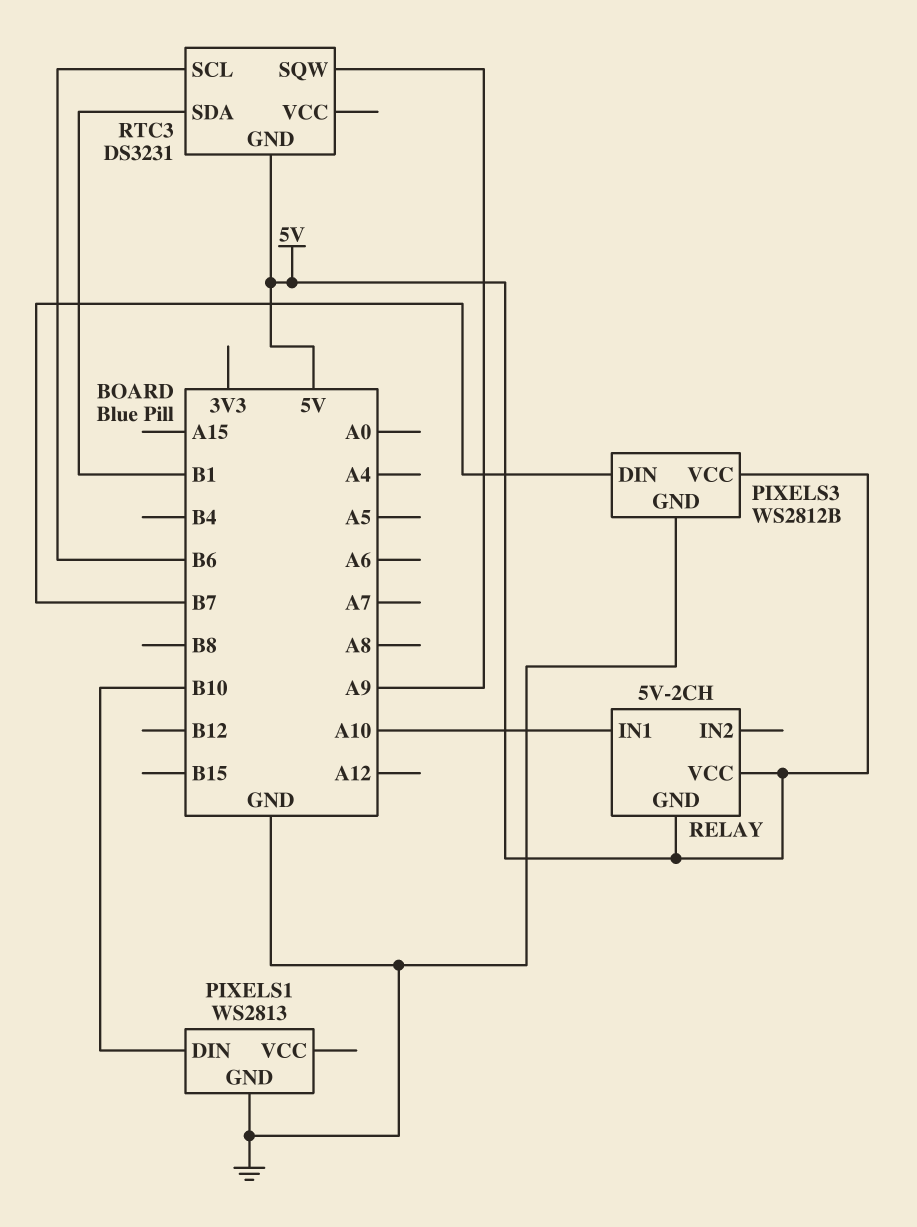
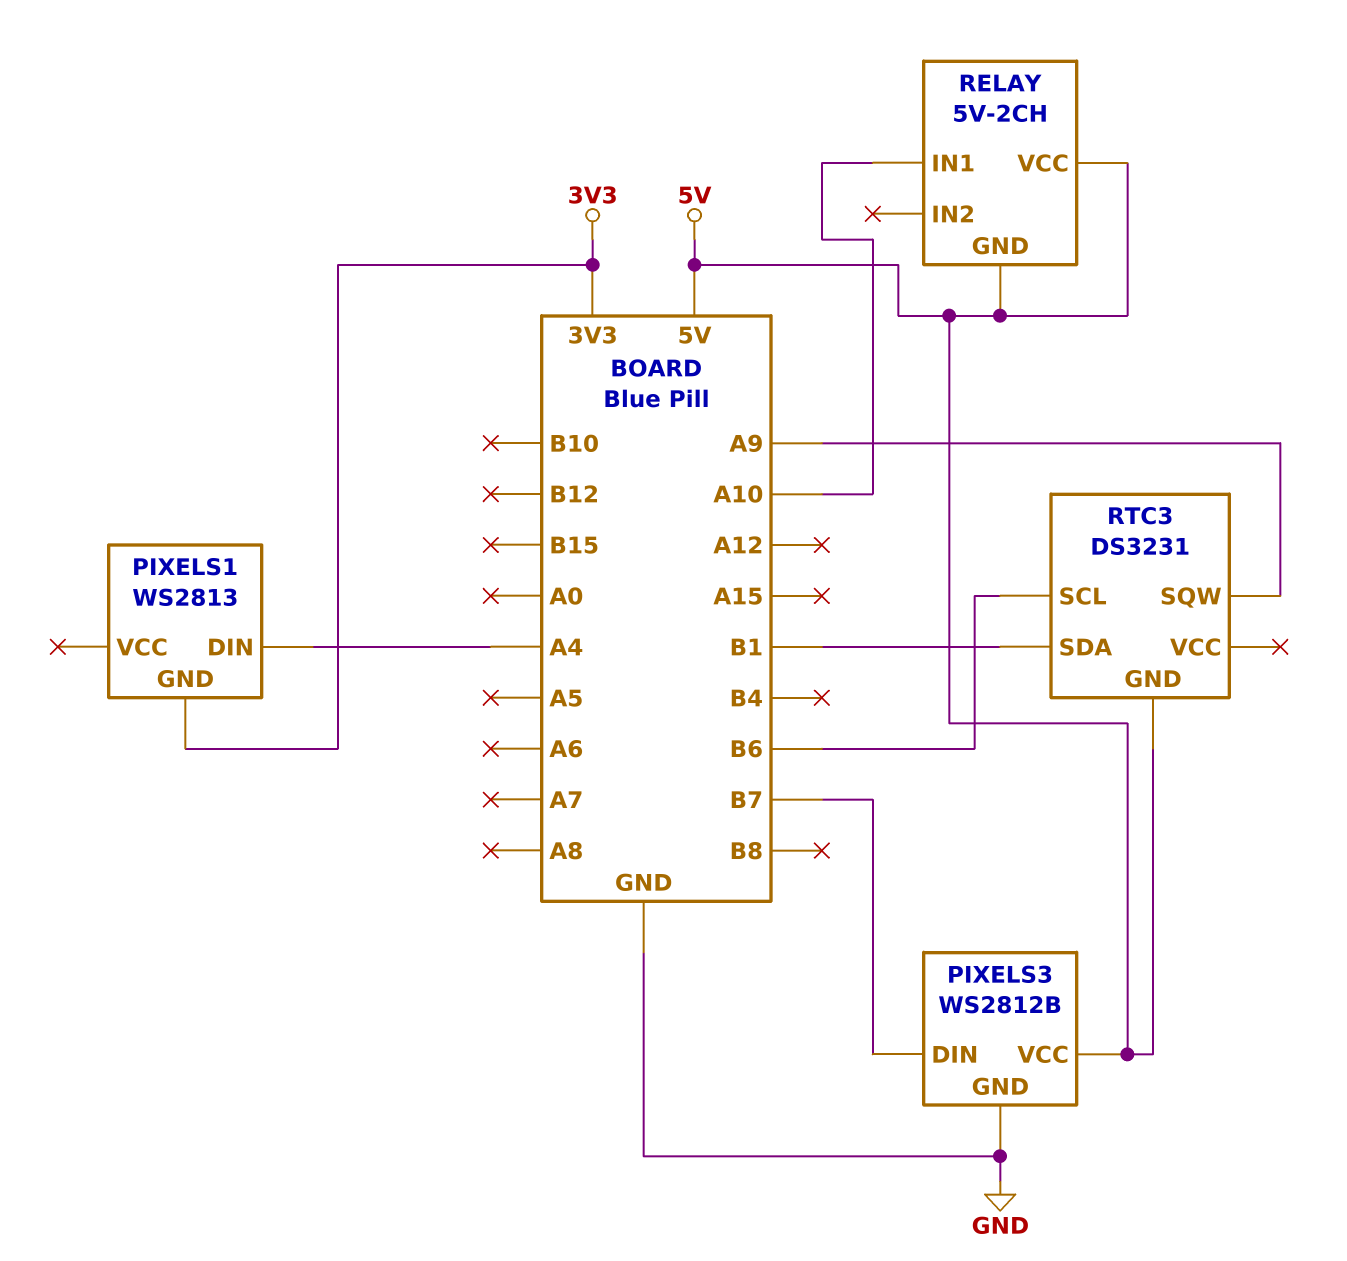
PIXELS1 pin DIN: B10 -> A4
PIXELS1 pin GND: GND -> 3V3

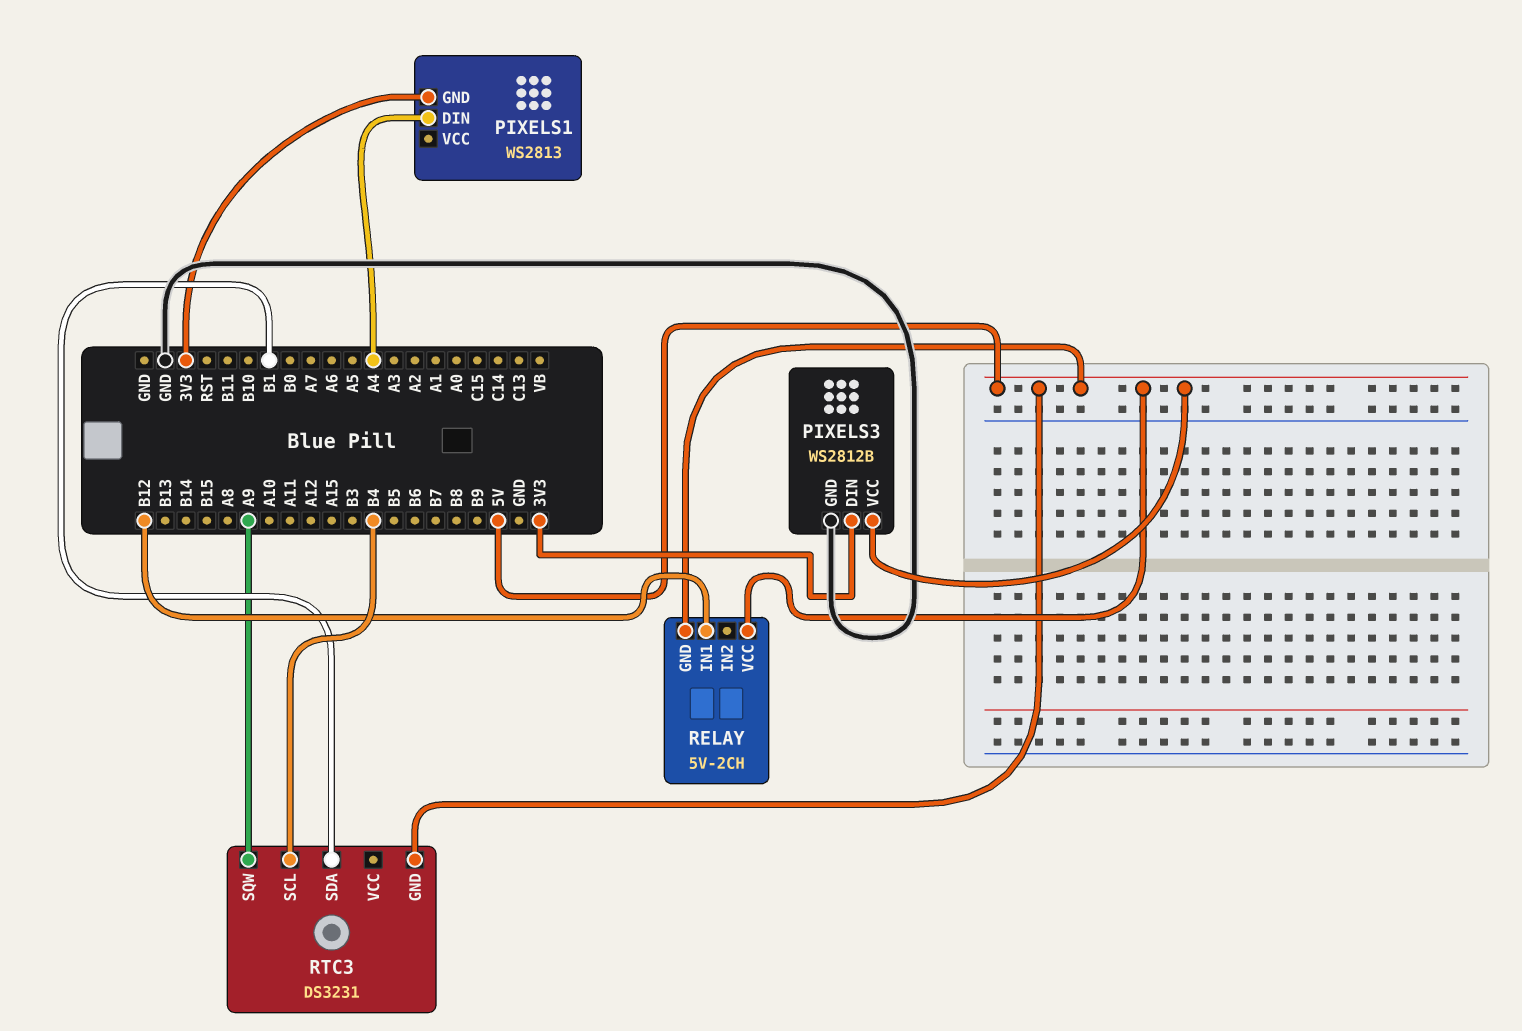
PIXELS3 pin DIN: B7 -> 3V3
RELAY pin IN1: A10 -> B12
RTC3 pin SCL: B6 -> B4

